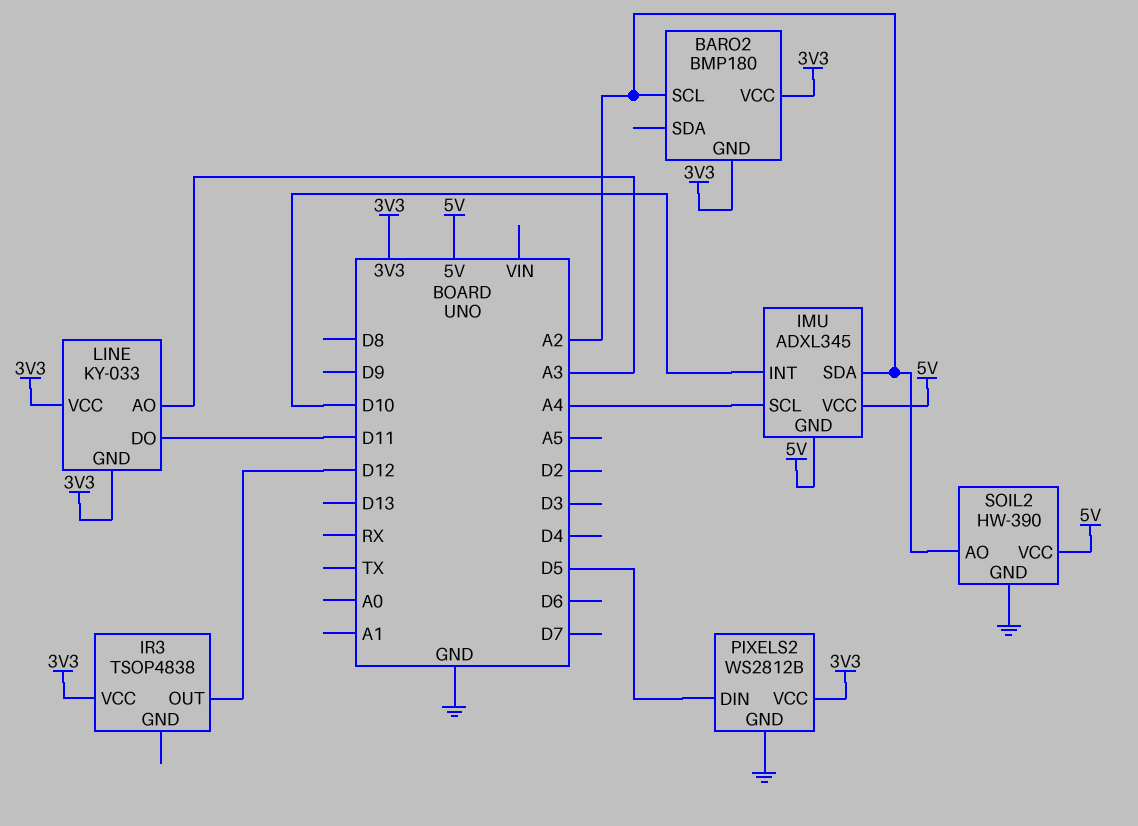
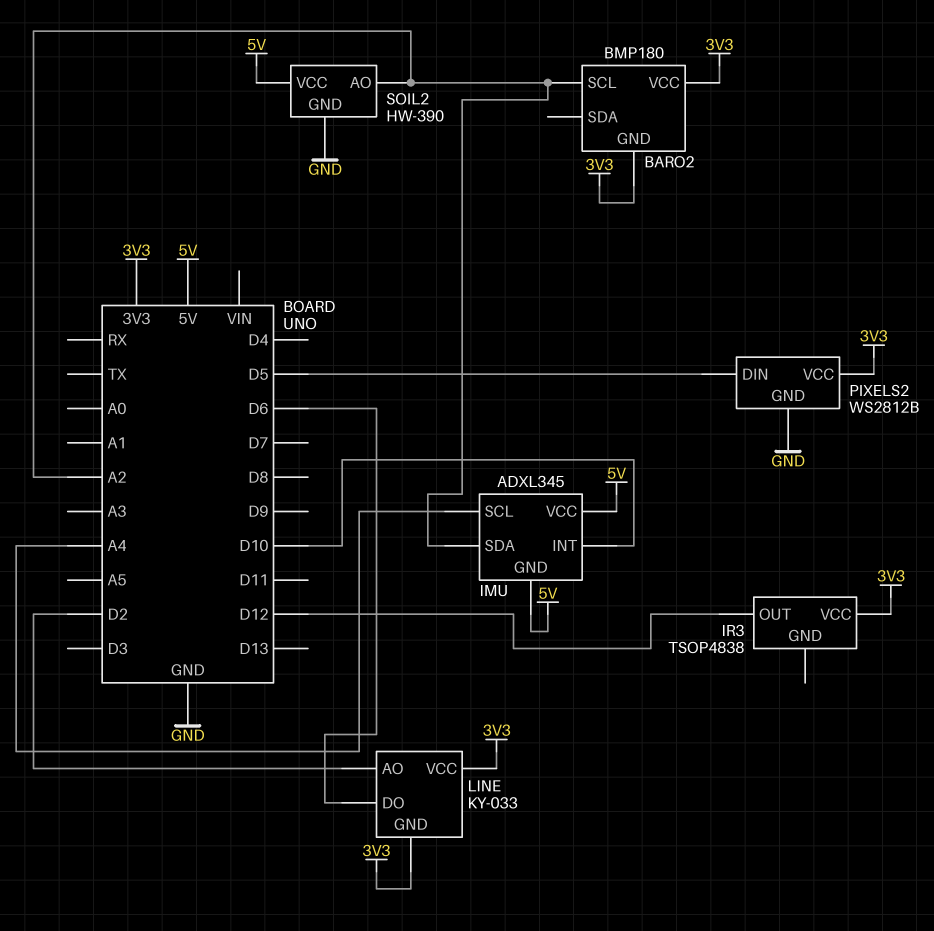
LINE pin AO: A3 -> D2
LINE pin DO: D11 -> D6

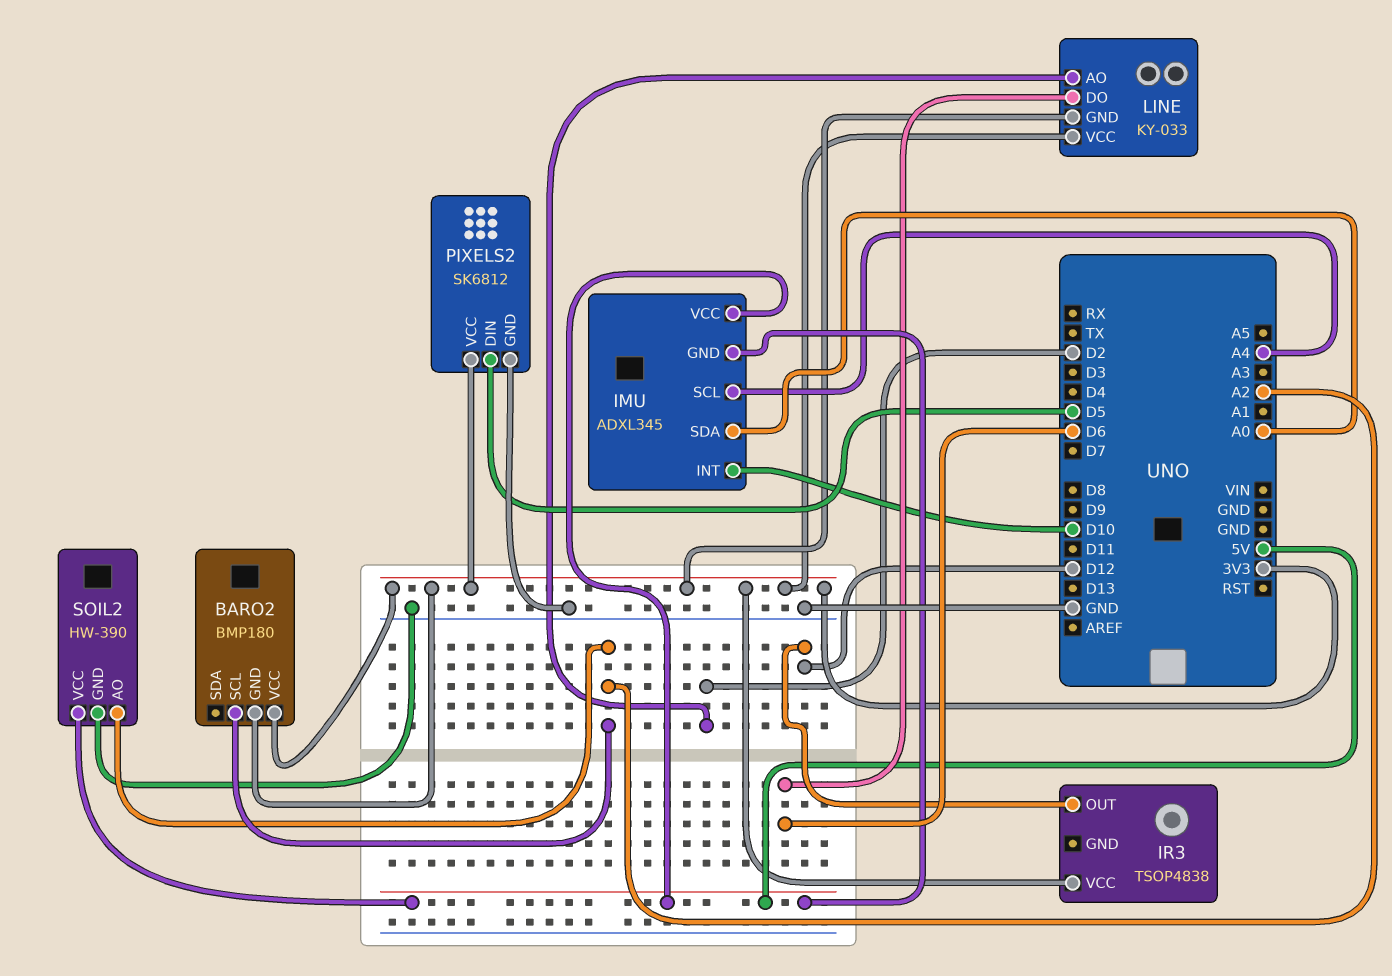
IMU pin SDA: A2 -> A0
PIXELS2: WS2812B -> SK6812

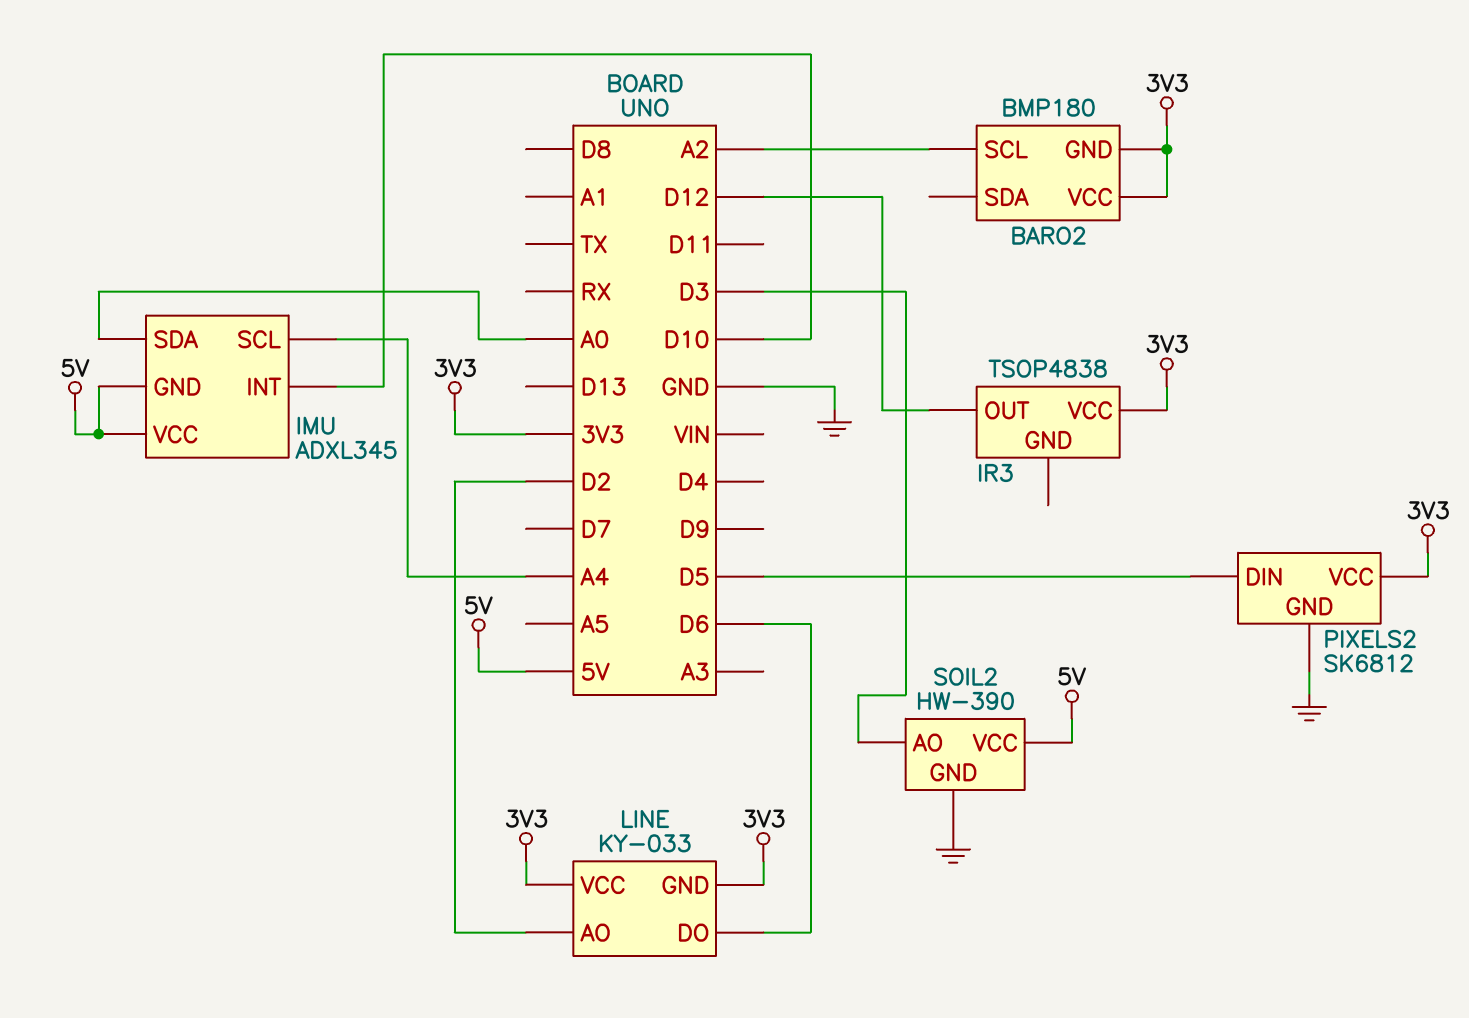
SOIL2 pin AO: A2 -> D3

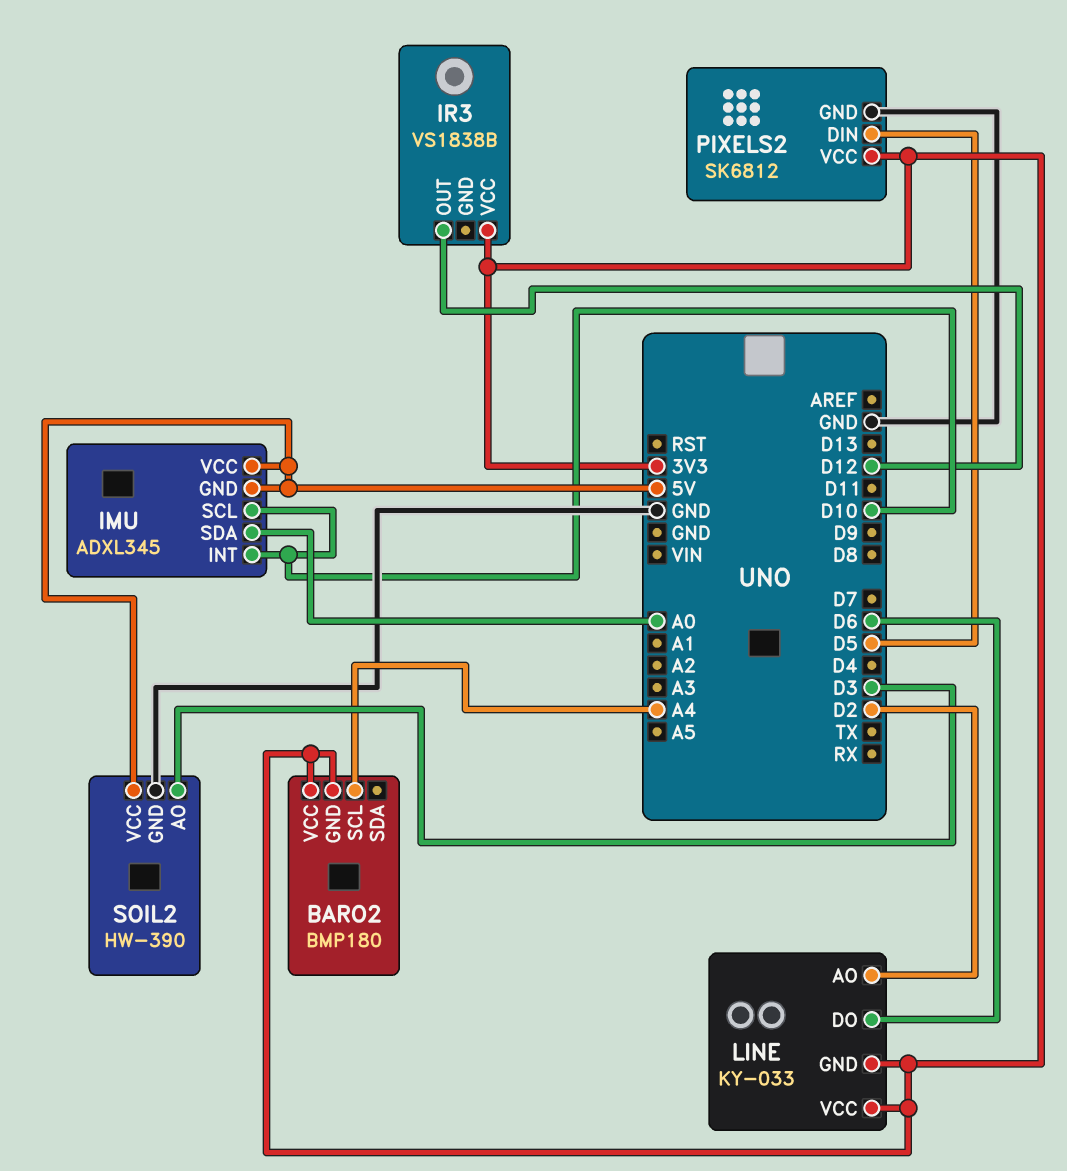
BARO2 pin SCL: A2 -> A4
IMU pin SCL: A4 -> D10
IR3: TSOP4838 -> VS1838B

